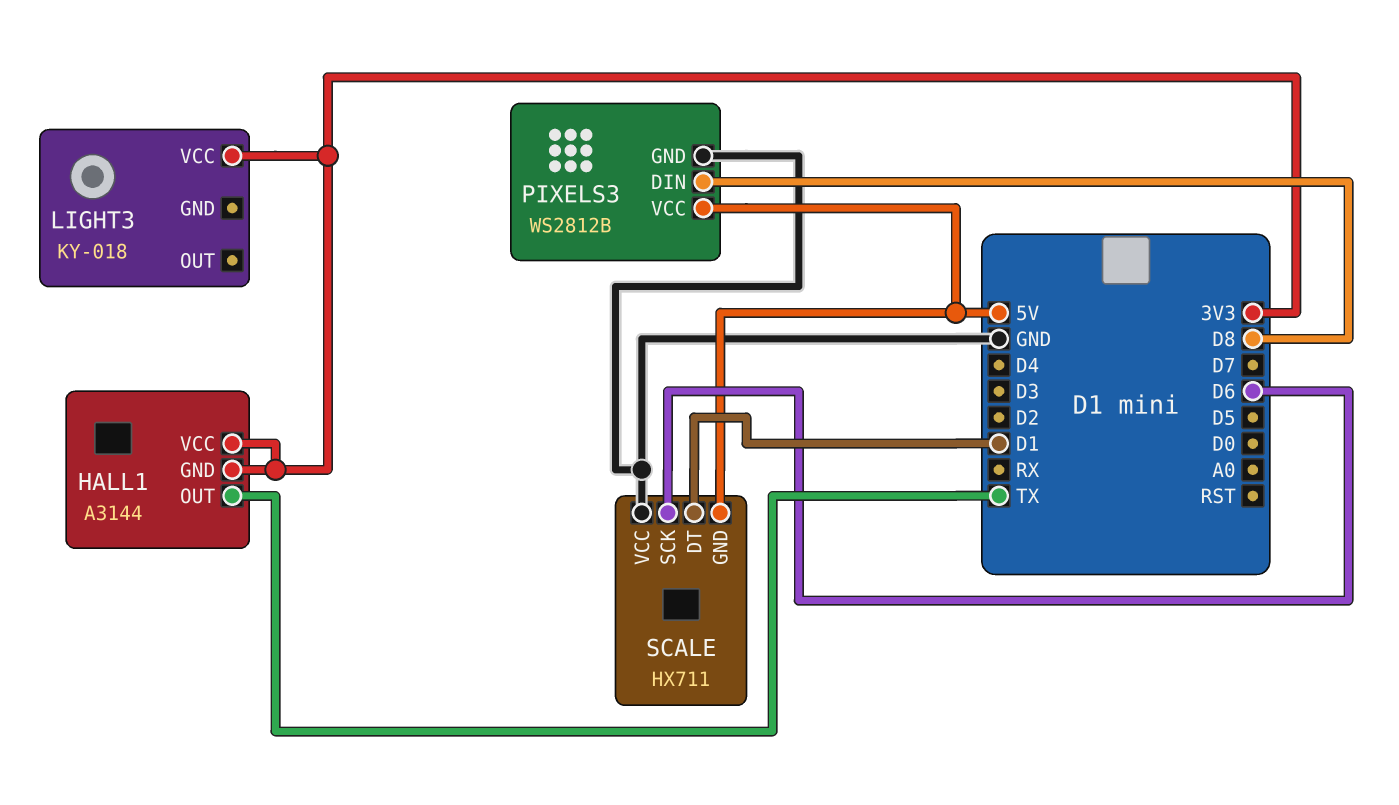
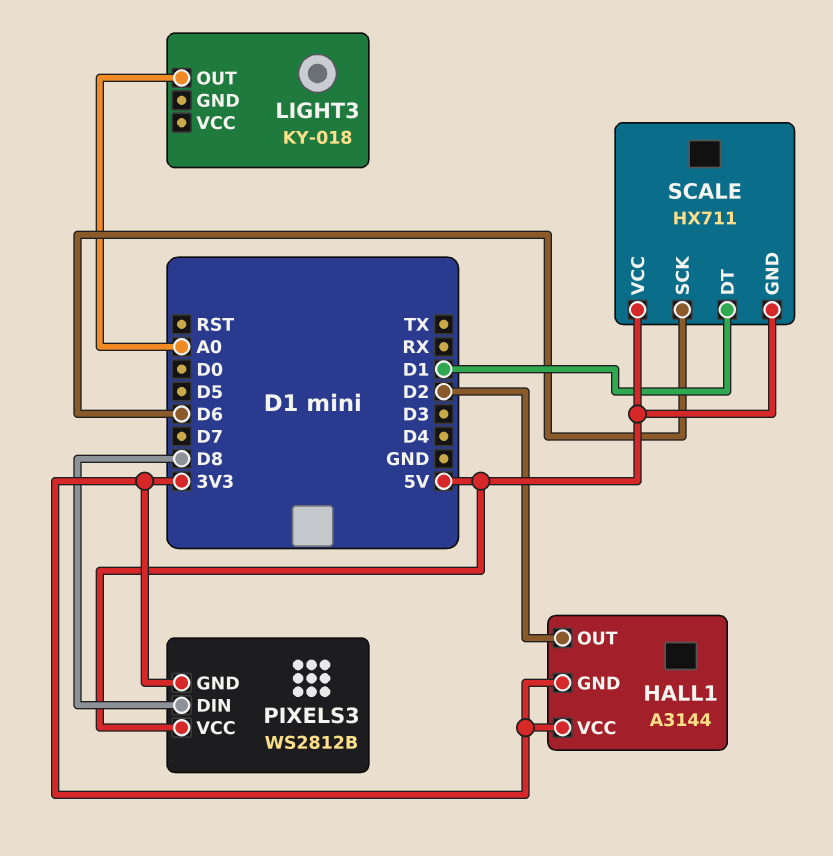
HALL1 pin OUT: TX -> D2
LIGHT3 pin OUT: none -> A0
LIGHT3 pin VCC: 3V3 -> none
PIXELS3 pin GND: GND -> 3V3
SCALE pin VCC: GND -> 5V

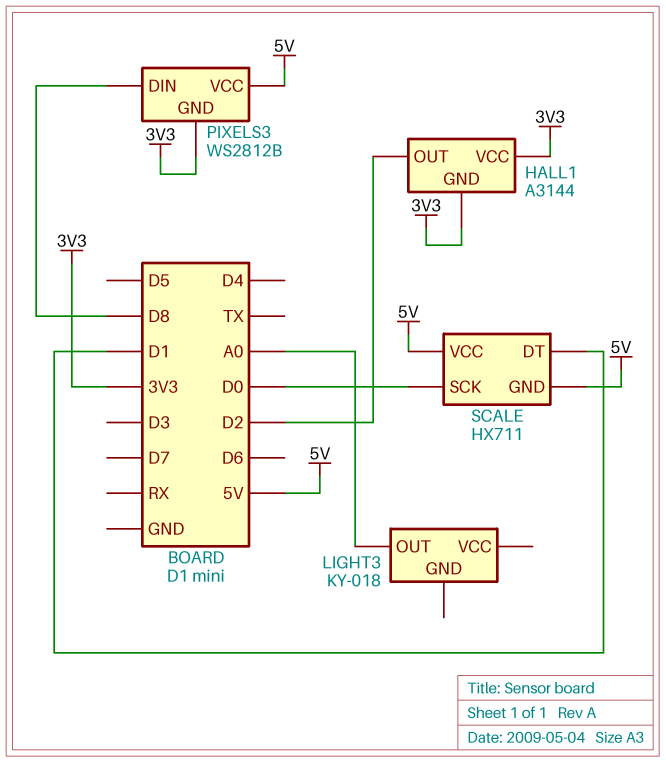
SCALE pin SCK: D6 -> D0

